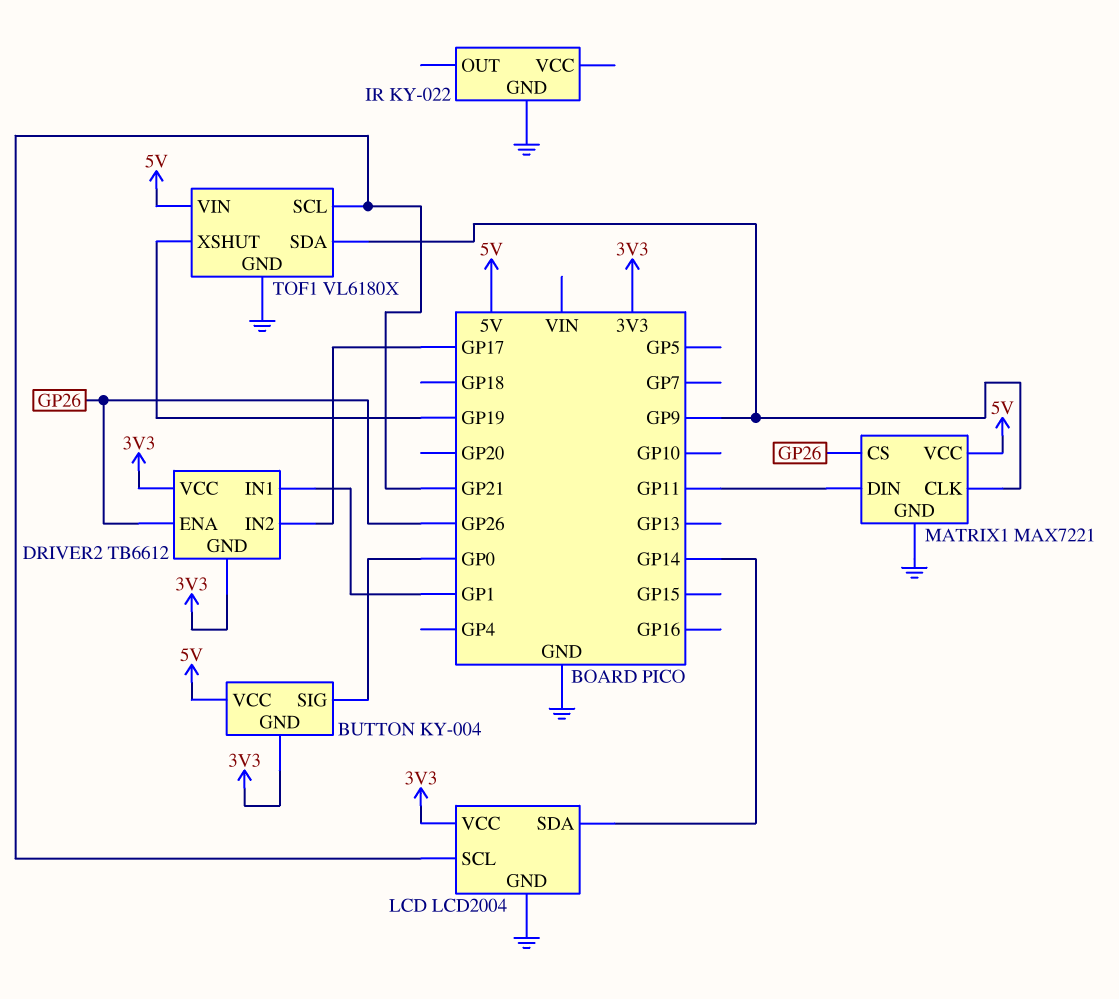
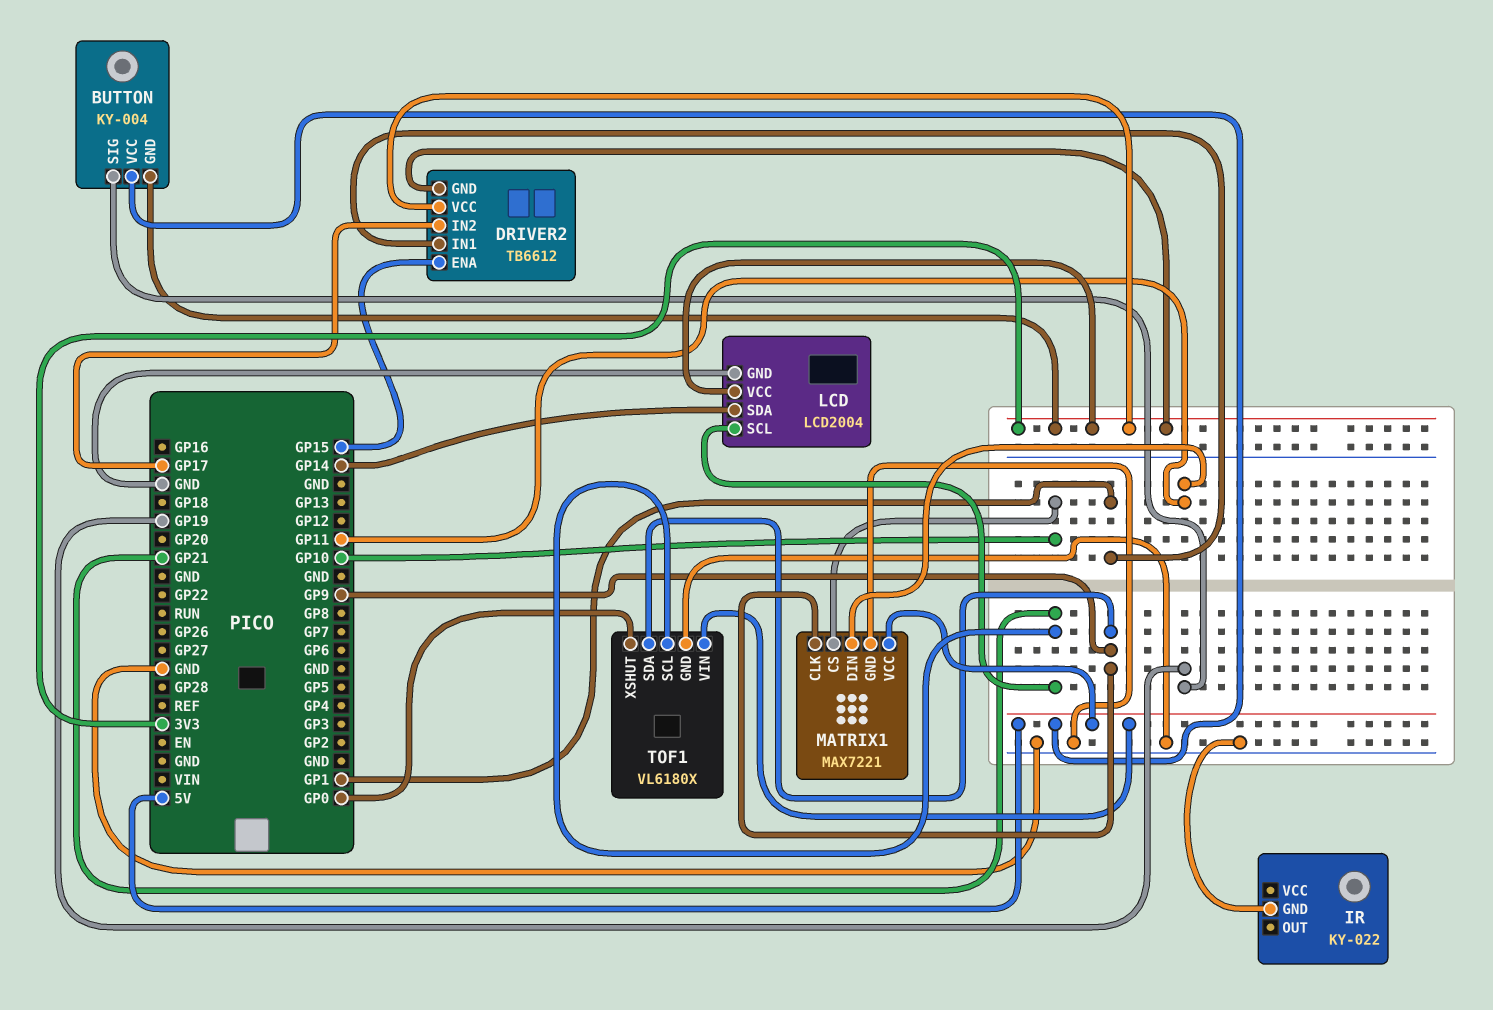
BUTTON pin SIG: GP0 -> GP19
DRIVER2 pin ENA: GP26 -> GP15
MATRIX1 pin CS: GP26 -> GP10
TOF1 pin XSHUT: GP19 -> GP0

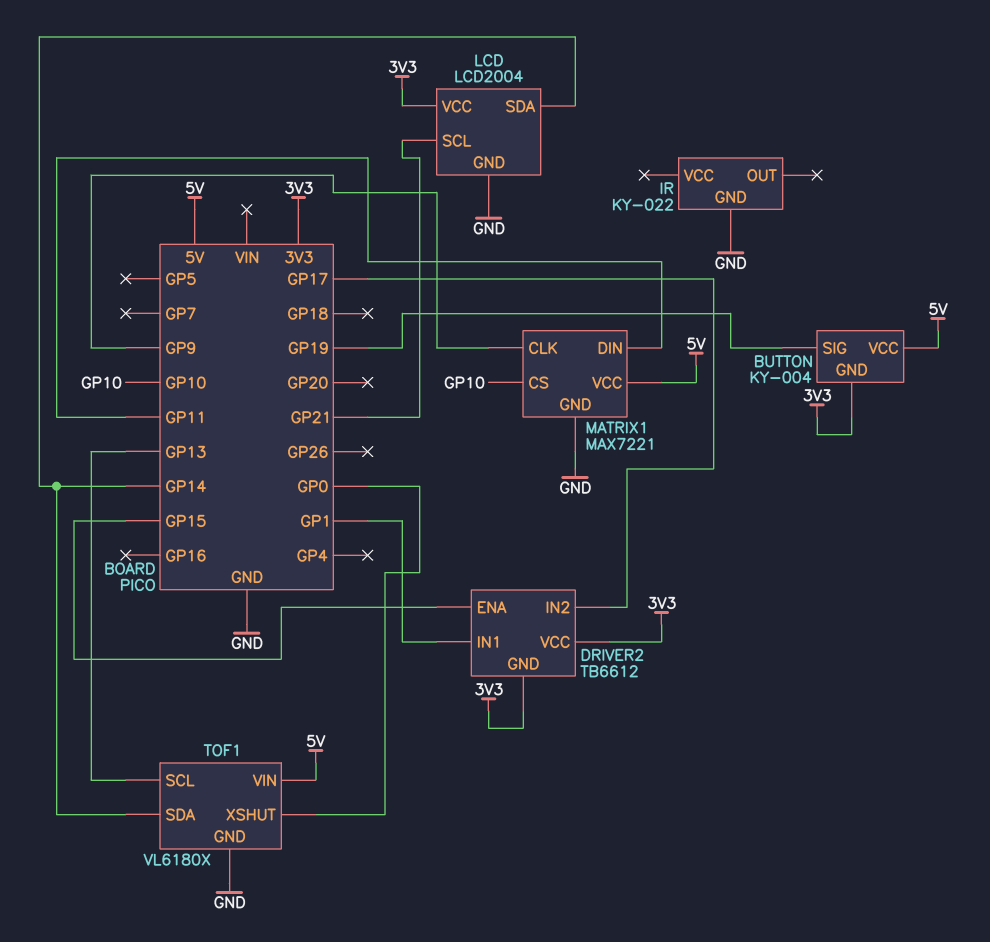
TOF1 pin SCL: GP21 -> GP13
TOF1 pin SDA: GP9 -> GP14

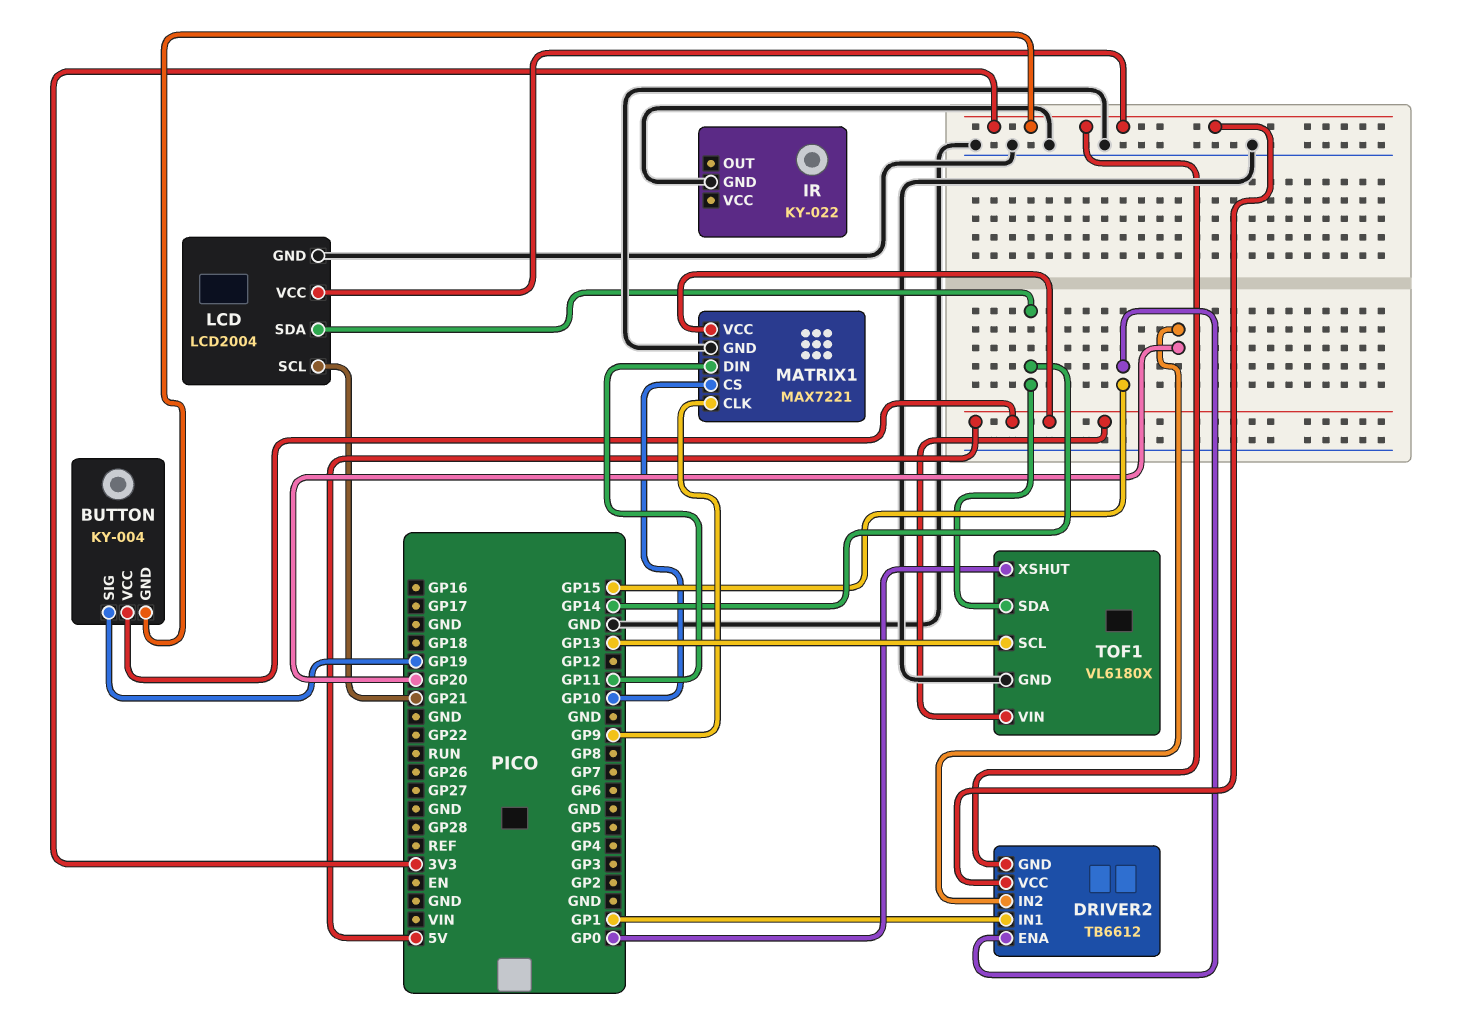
DRIVER2 pin IN2: GP17 -> GP20

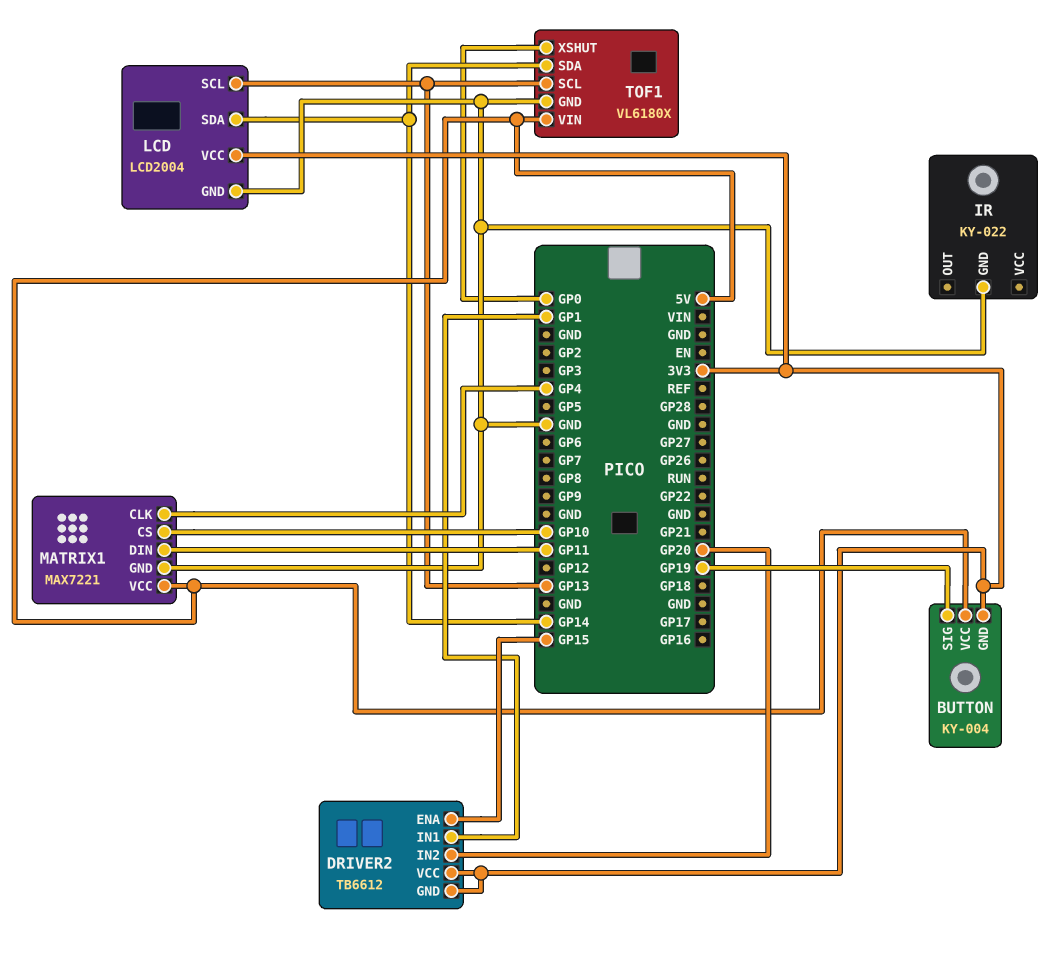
LCD pin SCL: GP21 -> GP13
MATRIX1 pin CLK: GP9 -> GP4

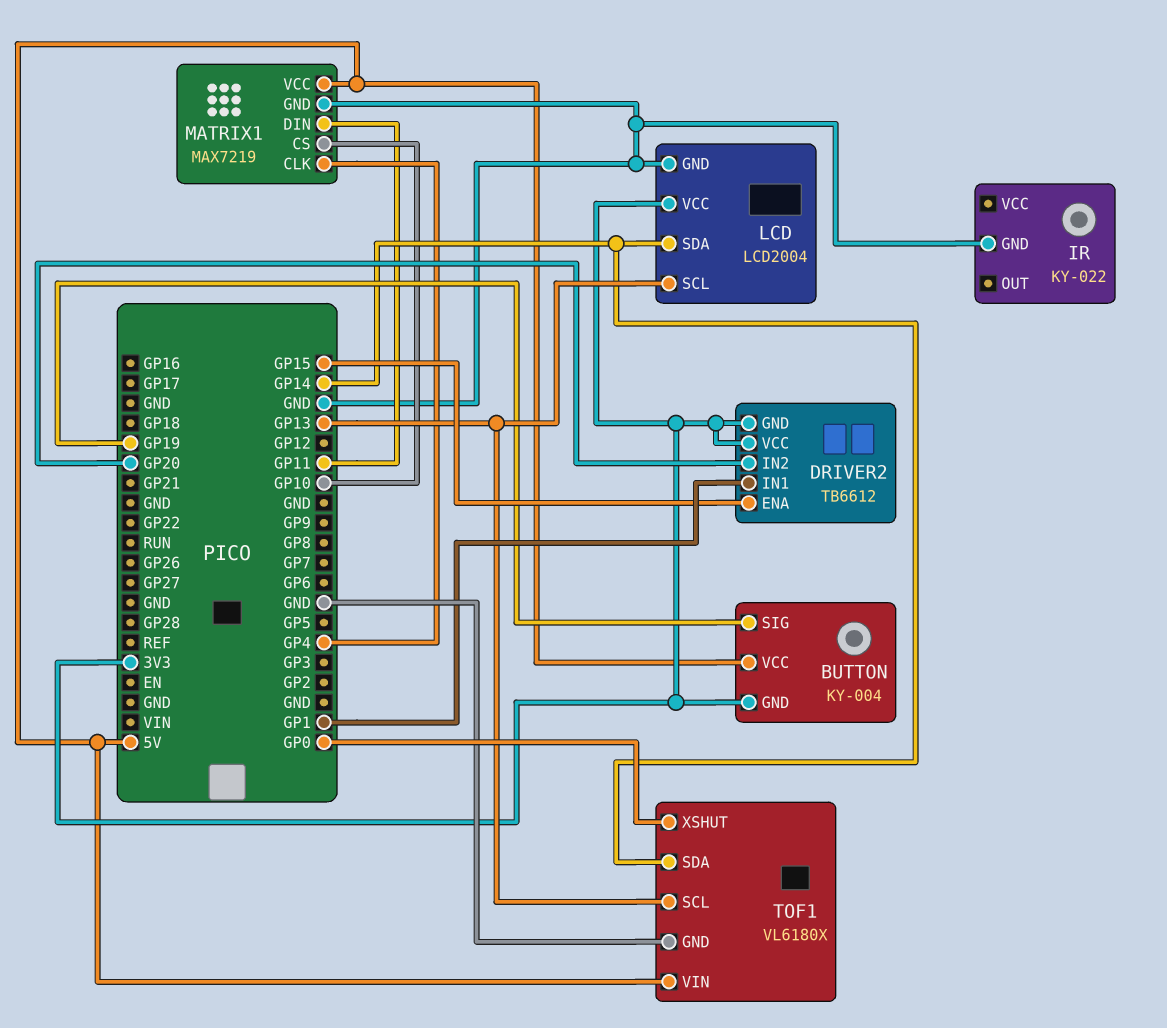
MATRIX1: MAX7221 -> MAX7219

